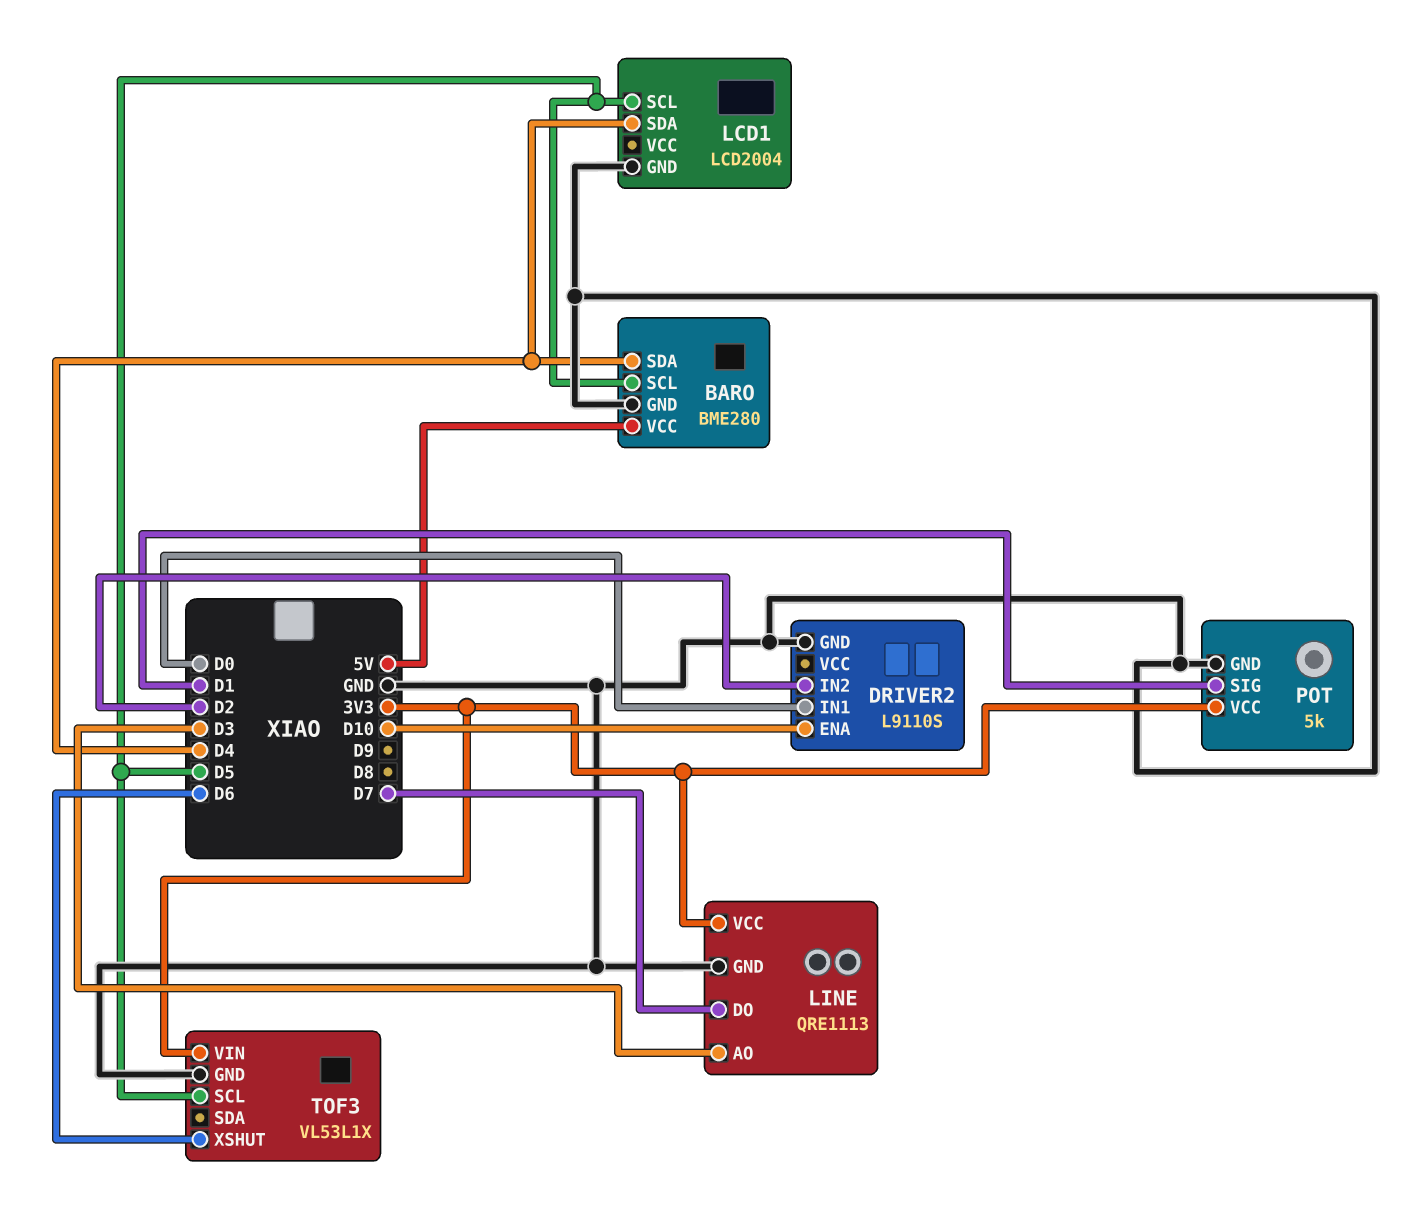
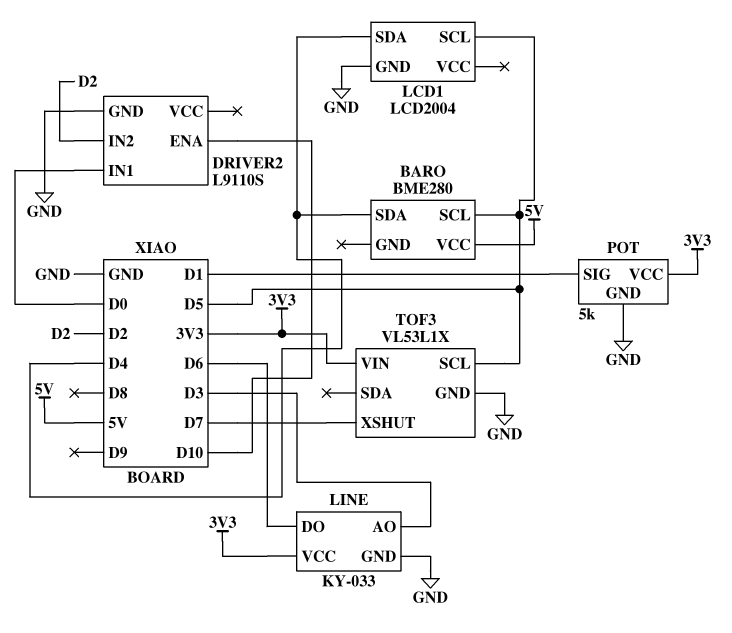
BARO pin GND: GND -> none
LINE: QRE1113 -> KY-033
LINE pin DO: D7 -> D6
TOF3 pin XSHUT: D6 -> D7

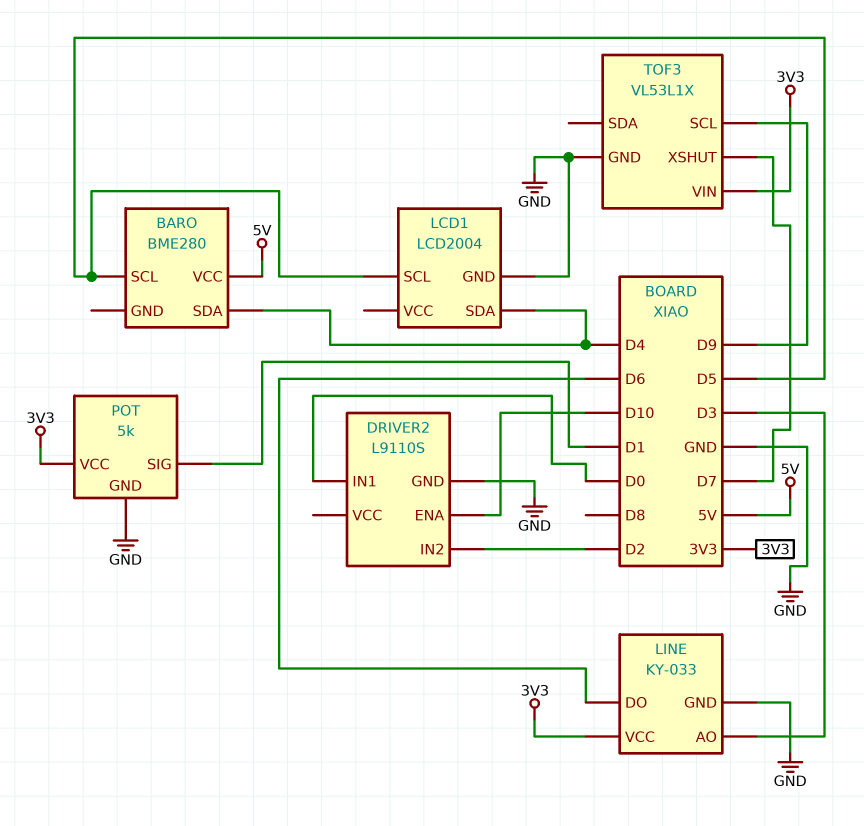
TOF3 pin SCL: D5 -> D9

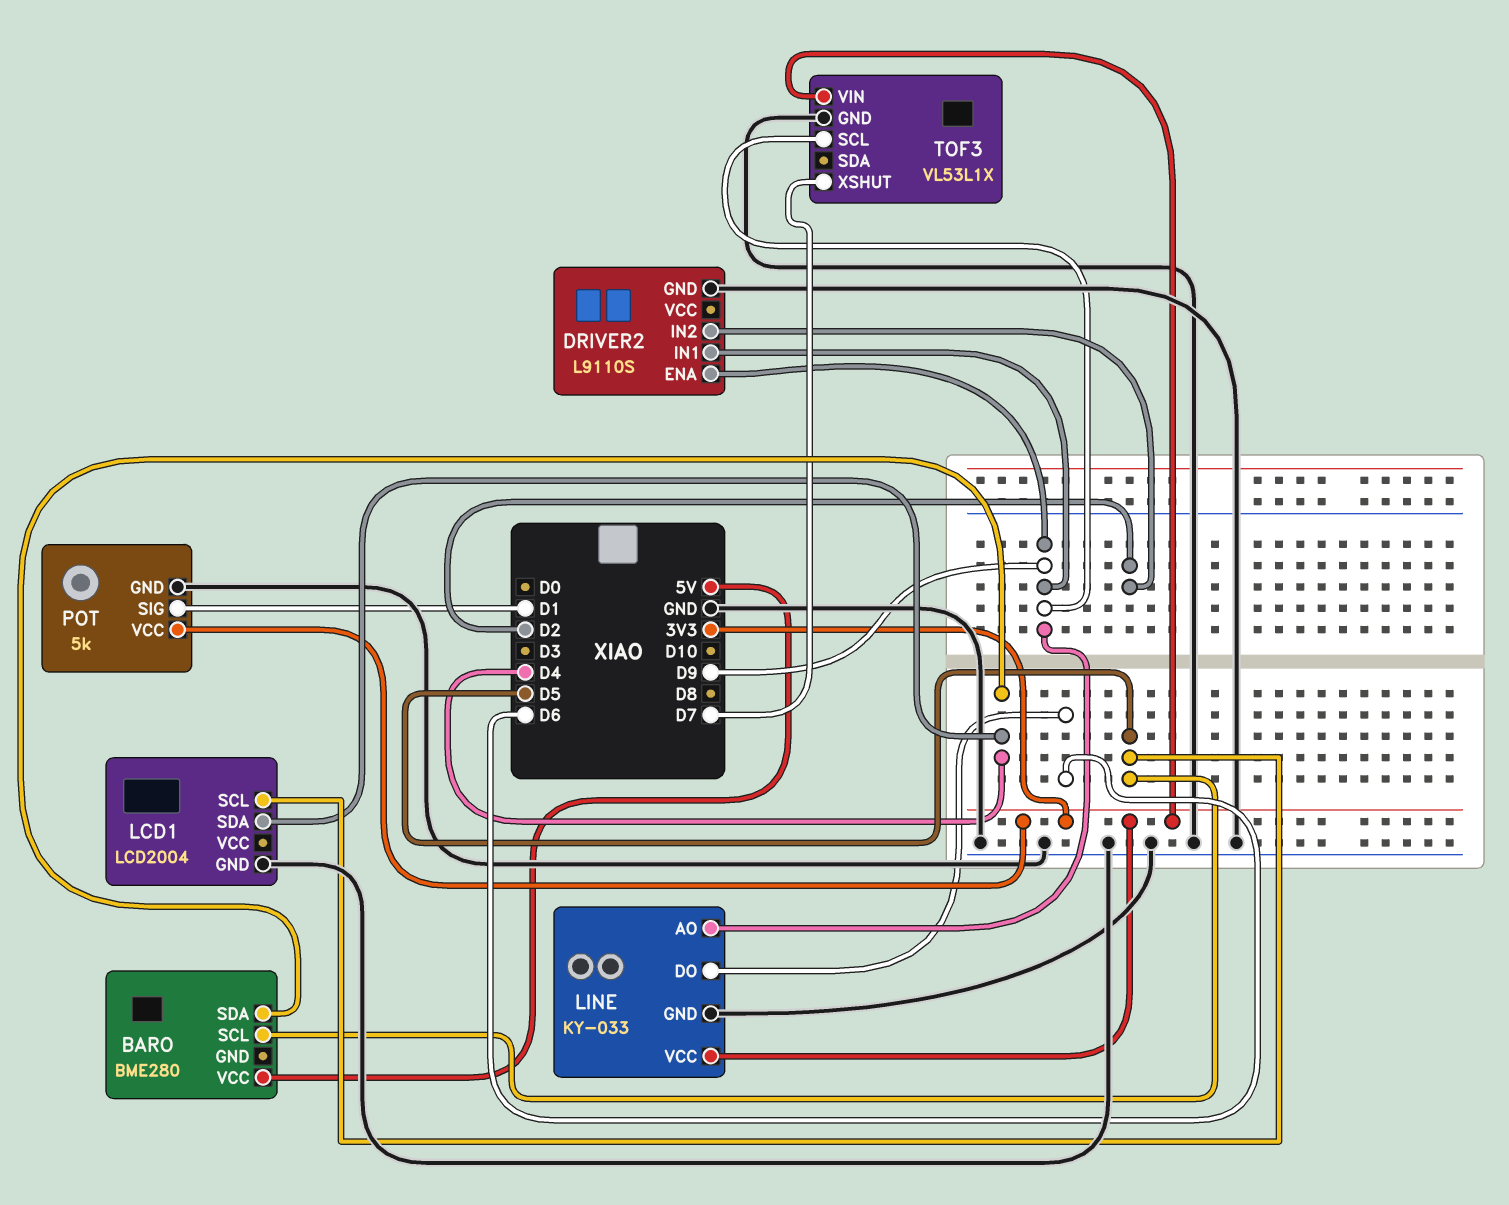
DRIVER2 pin ENA: D10 -> D9
DRIVER2 pin IN1: D0 -> D9
LINE pin AO: D3 -> D9

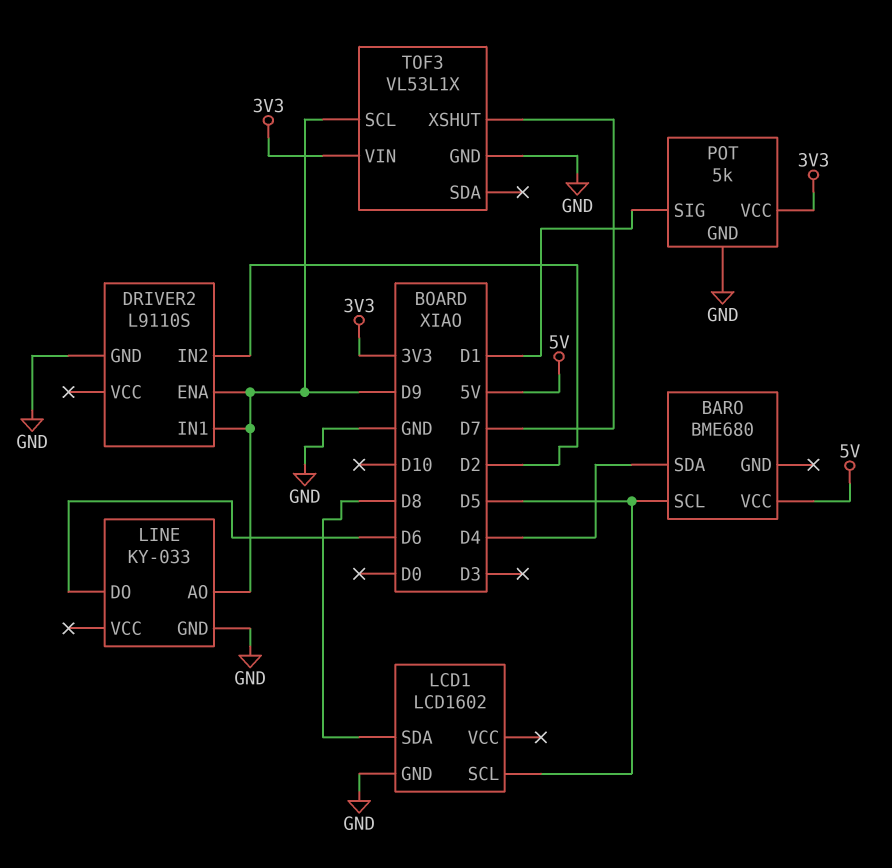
BARO: BME280 -> BME680
LCD1: LCD2004 -> LCD1602
LCD1 pin SDA: D4 -> D8
LINE pin VCC: 3V3 -> none

